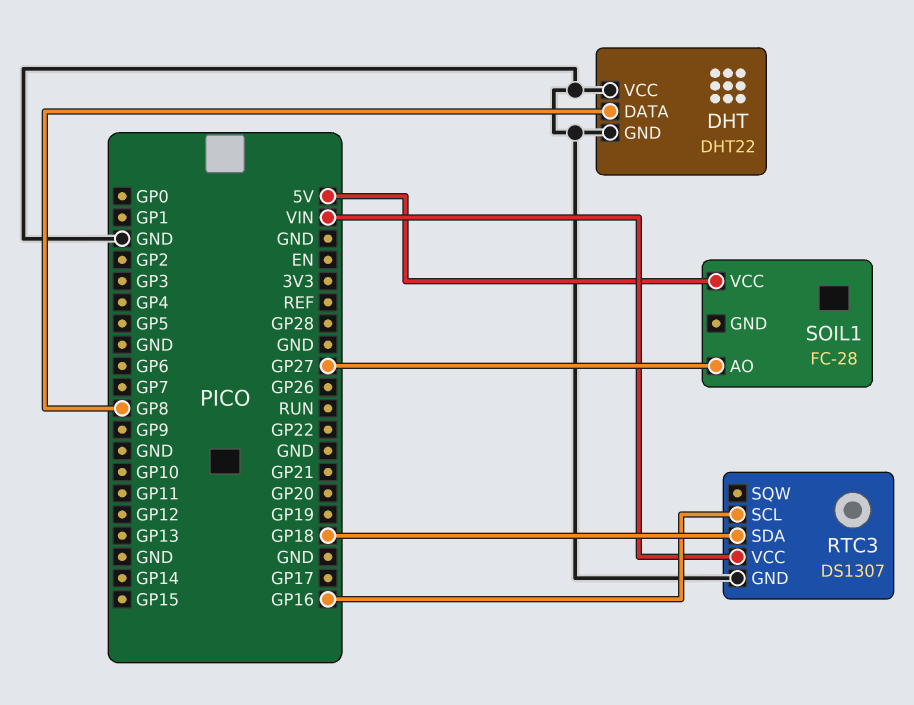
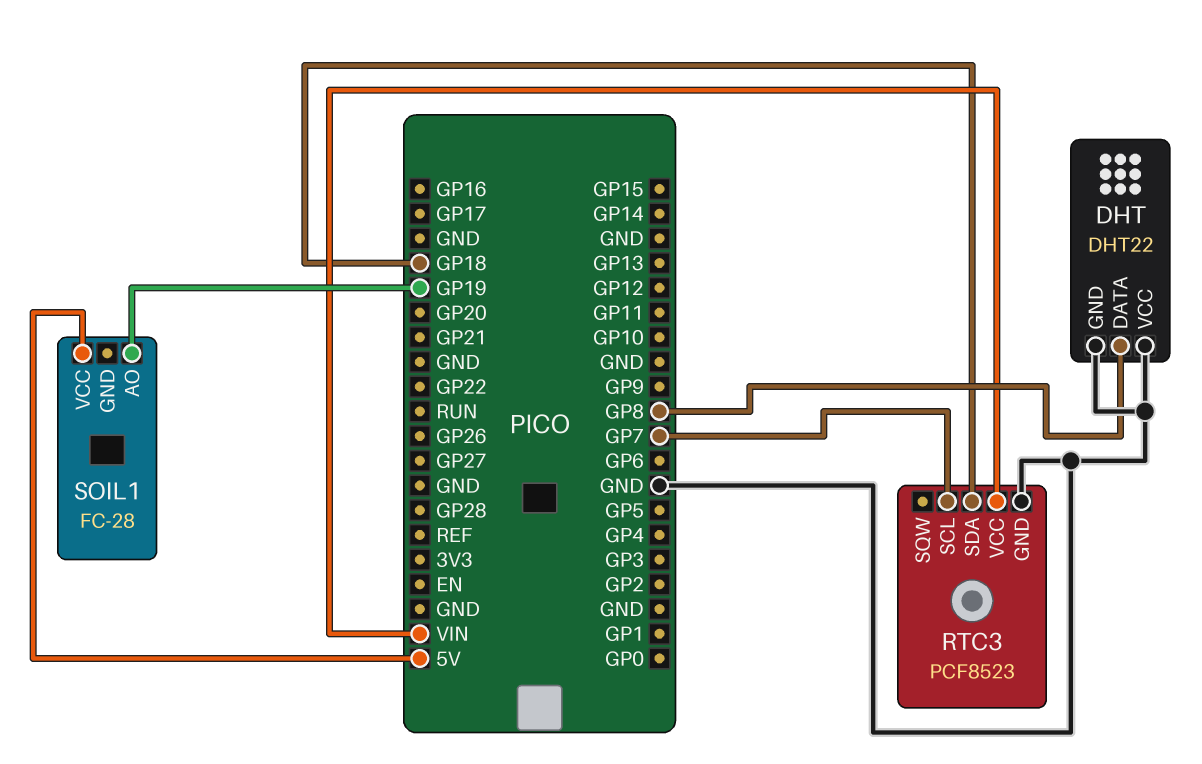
RTC3: DS1307 -> PCF8523
RTC3 pin SCL: GP16 -> GP7
SOIL1 pin AO: GP27 -> GP19

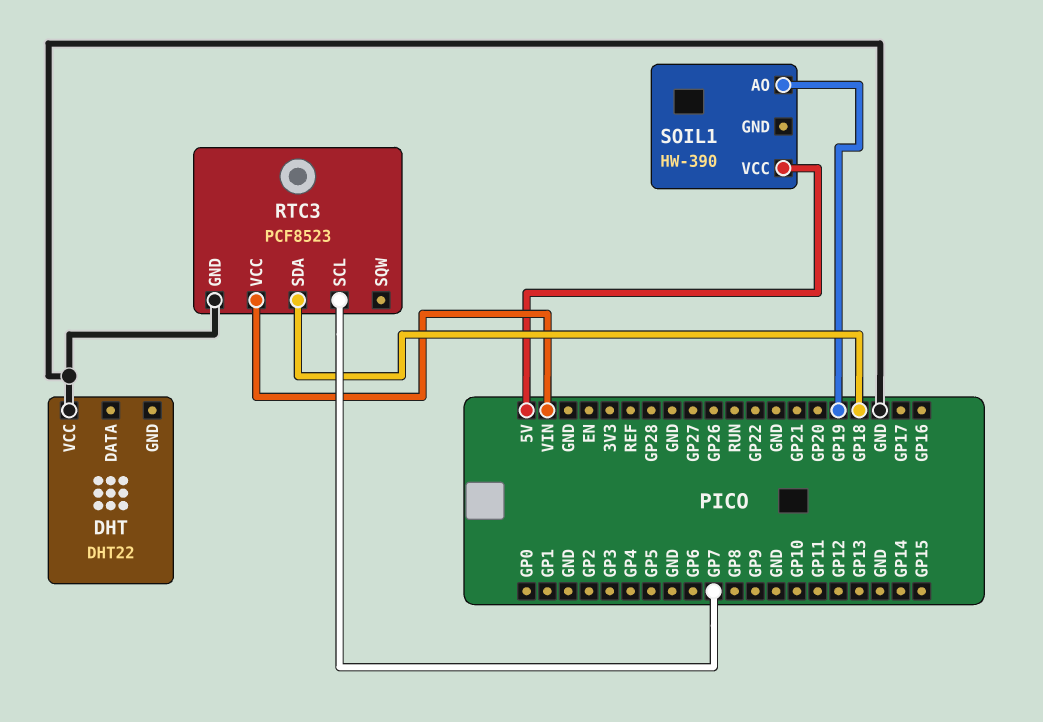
DHT pin DATA: GP8 -> none
DHT pin GND: GND -> none
SOIL1: FC-28 -> HW-390

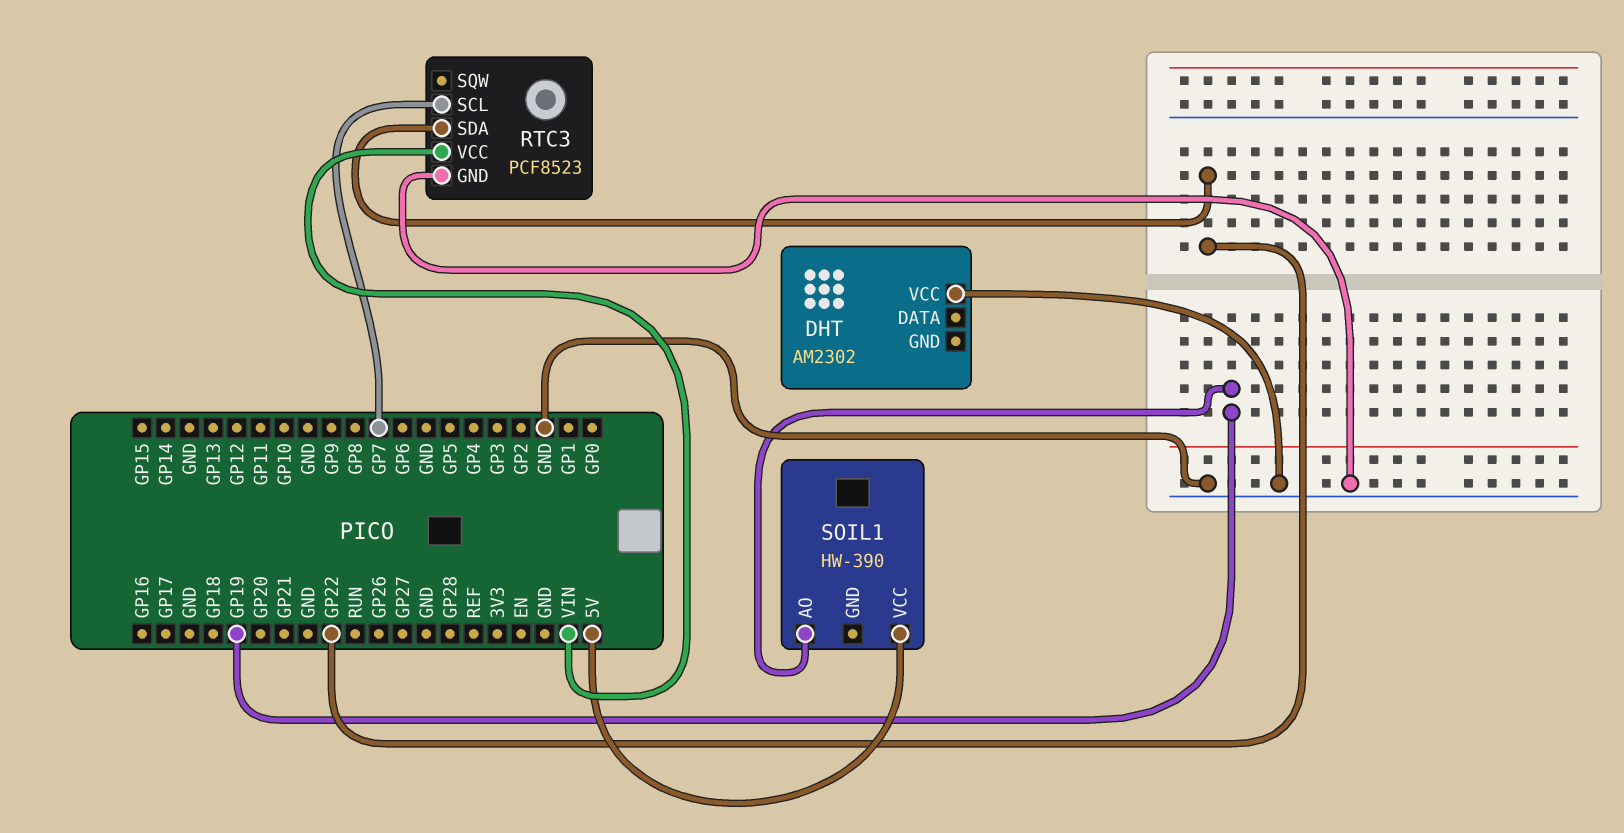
DHT: DHT22 -> AM2302
RTC3 pin SDA: GP18 -> GP22

